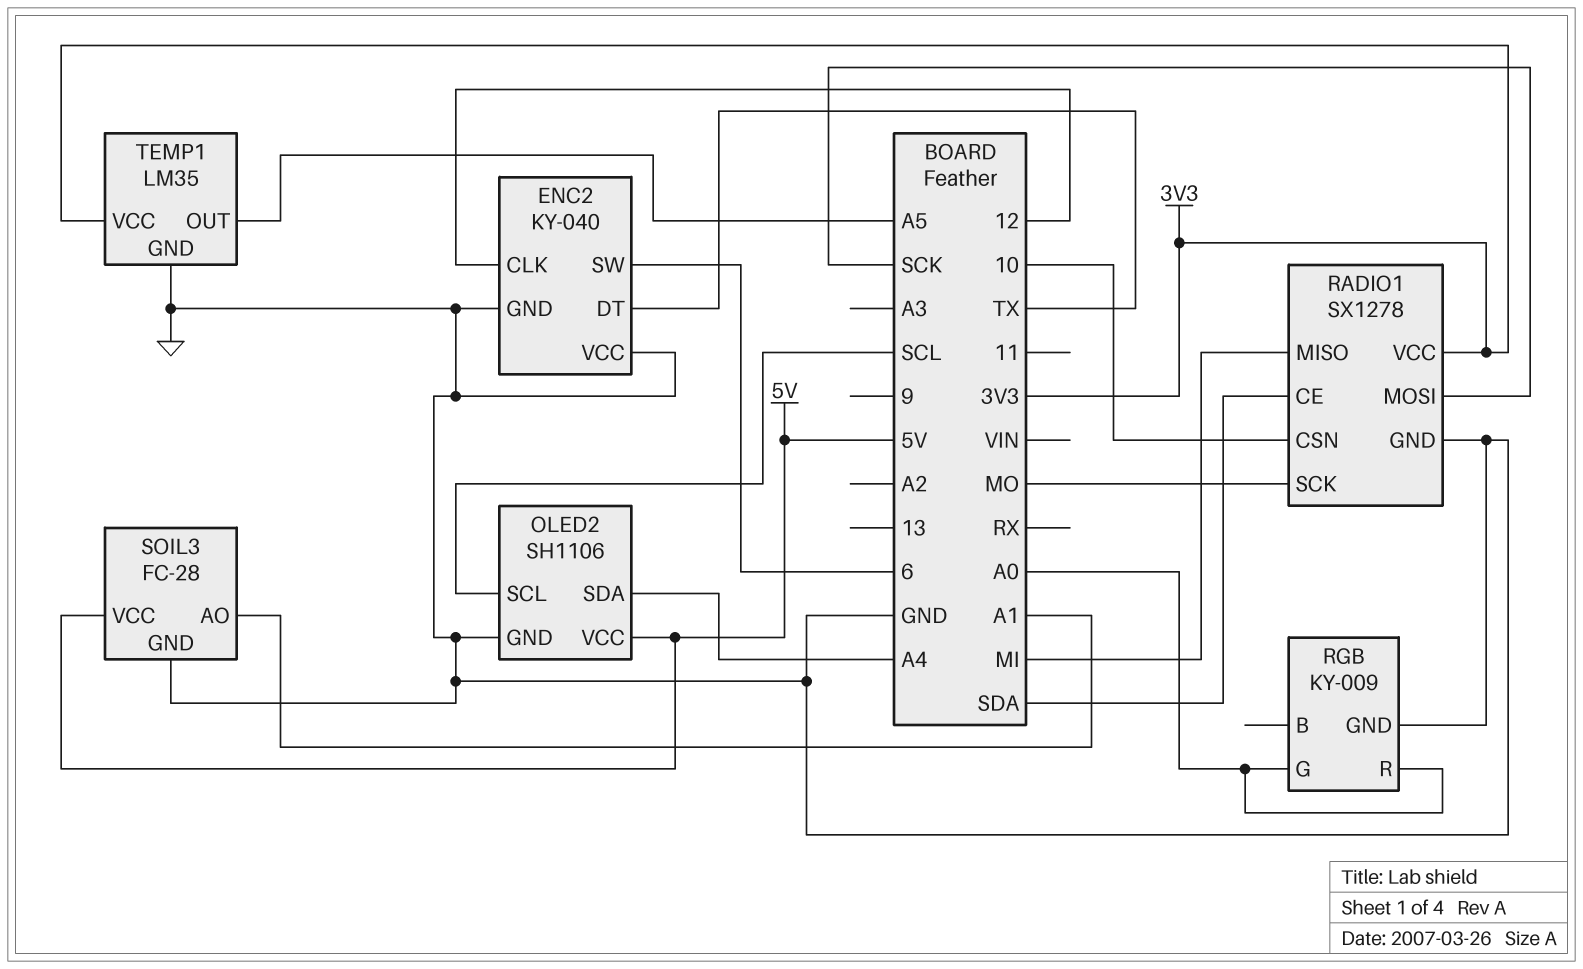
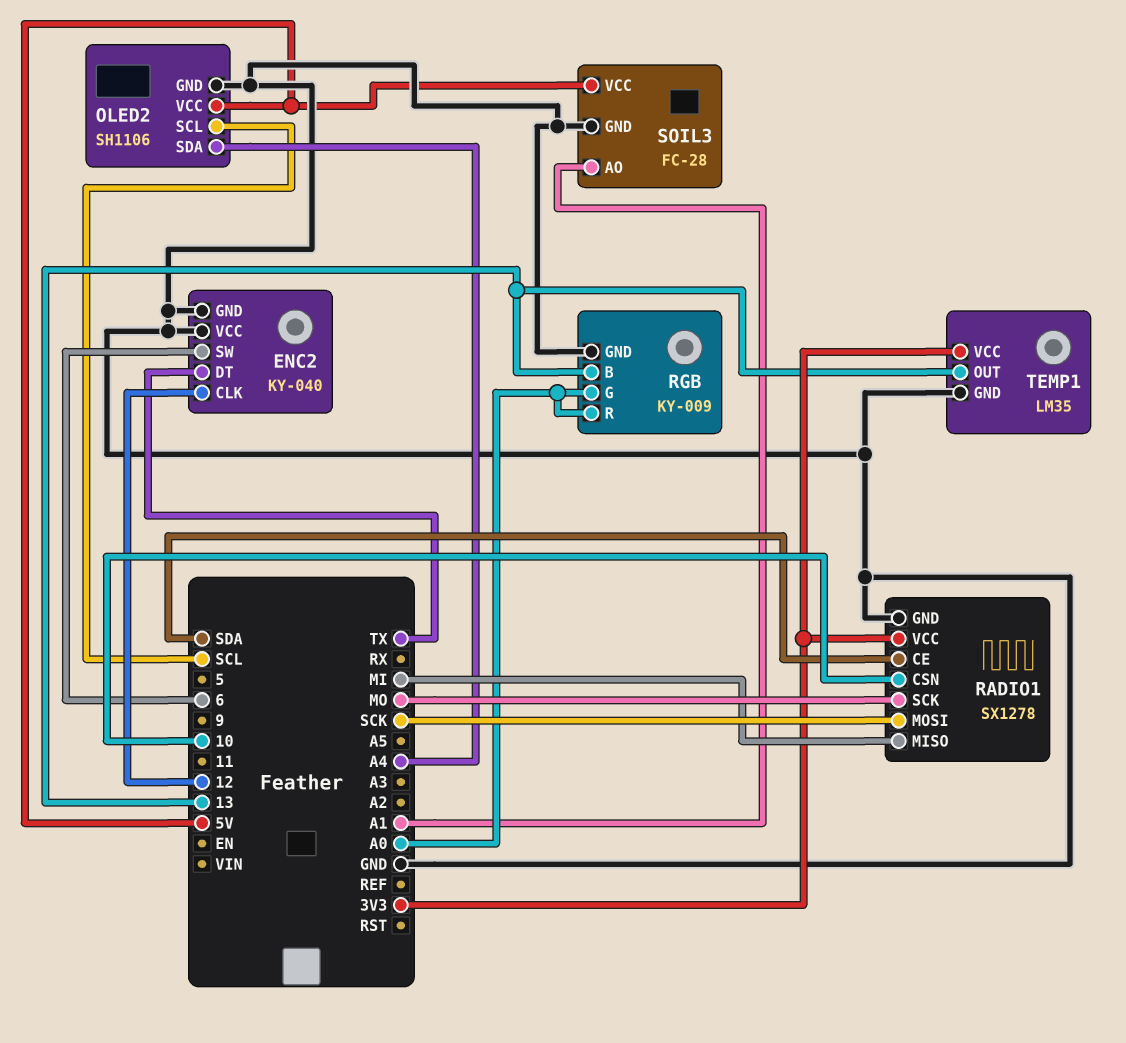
RGB pin B: none -> 13
TEMP1 pin OUT: A5 -> 13

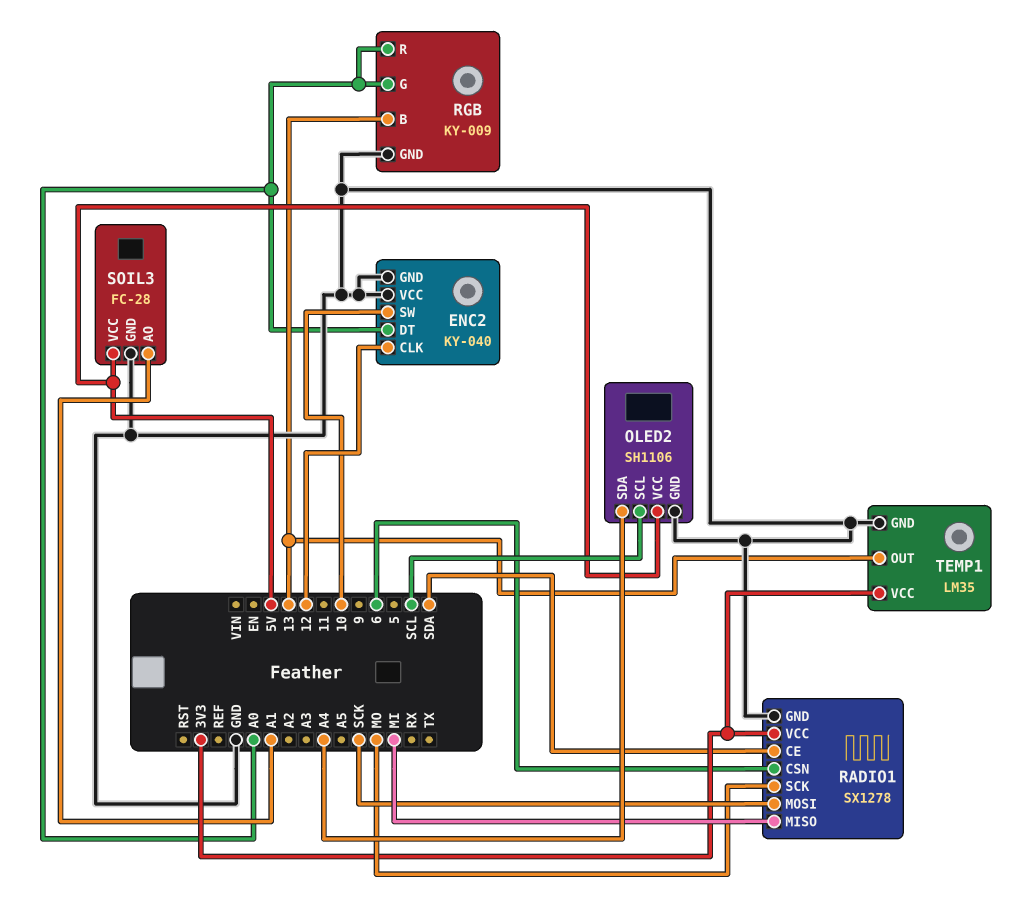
ENC2 pin DT: TX -> A0
ENC2 pin SW: 6 -> 10
RADIO1 pin CSN: 10 -> 6

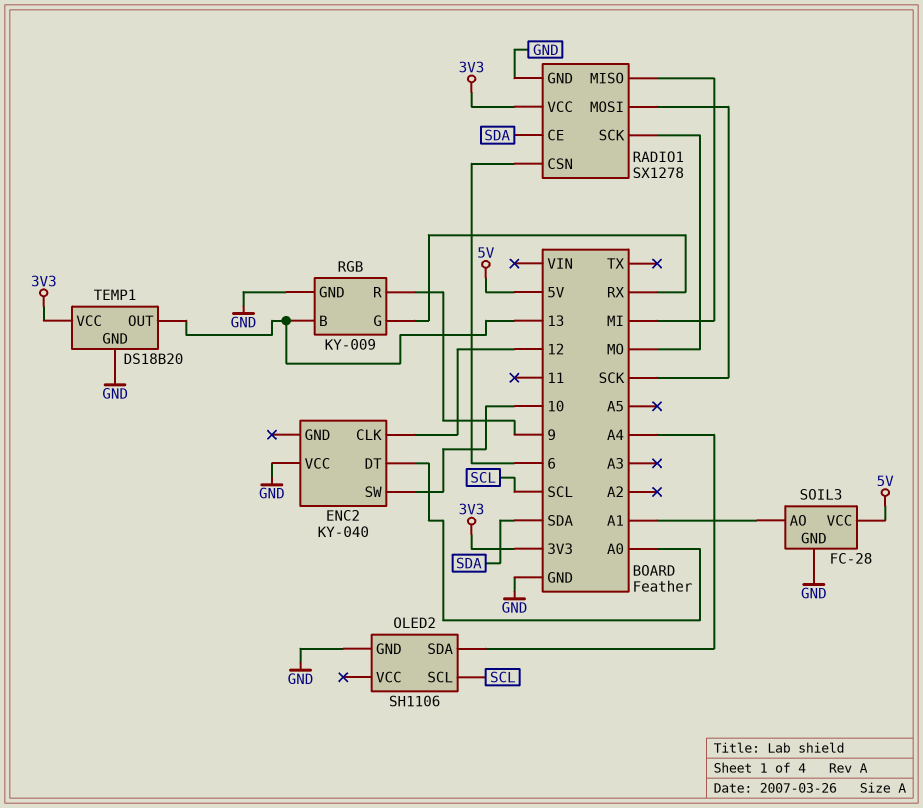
ENC2 pin GND: GND -> none
OLED2 pin VCC: 5V -> none
RGB pin G: A0 -> RX
RGB pin R: A0 -> 9
TEMP1: LM35 -> DS18B20

